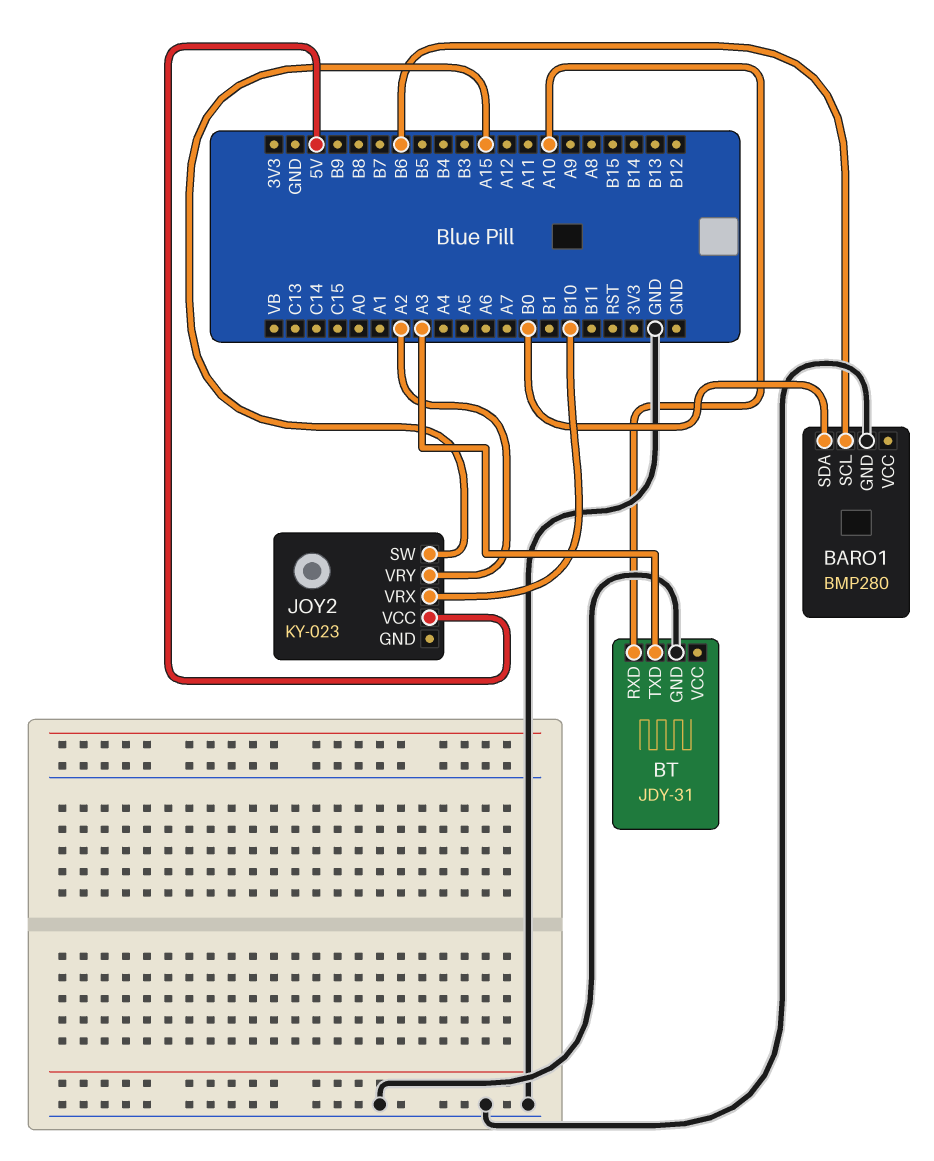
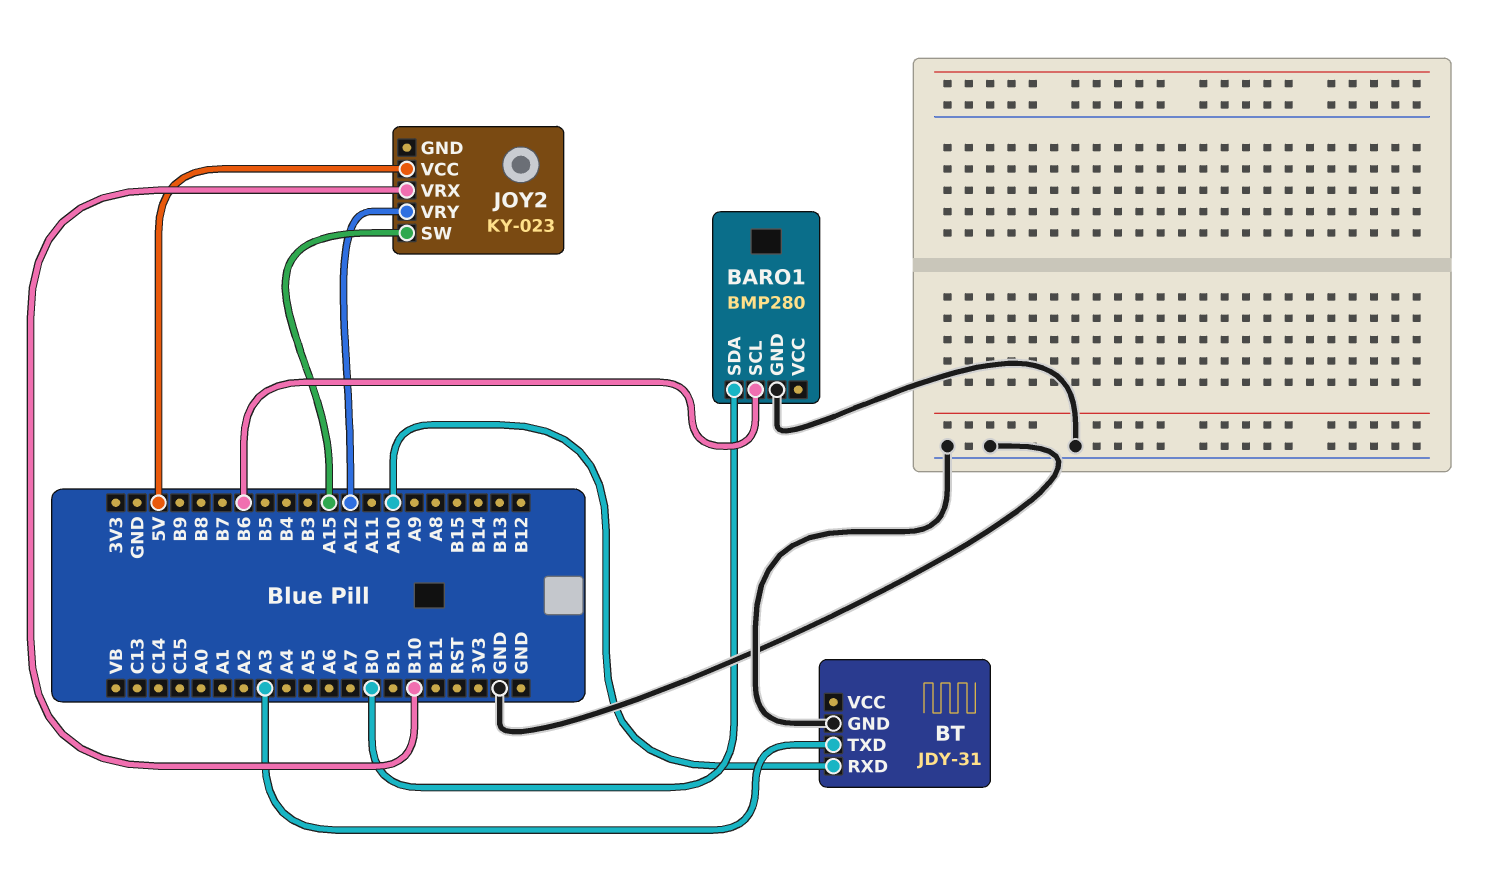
JOY2 pin VRY: A2 -> A12

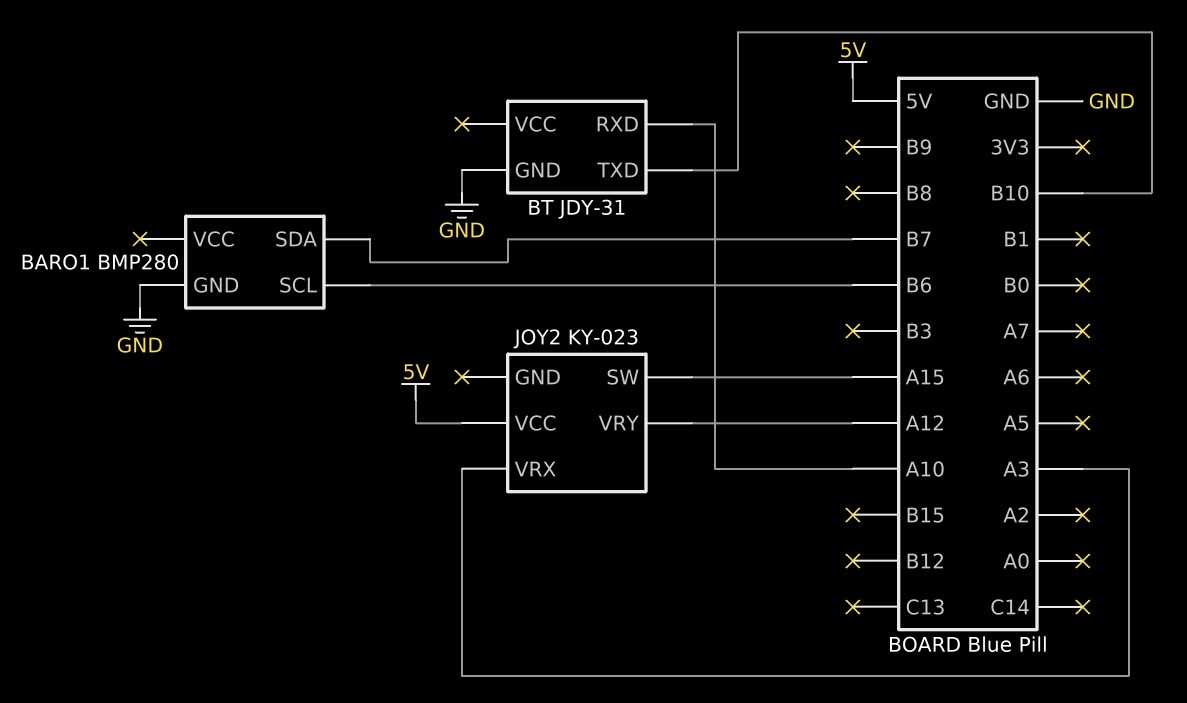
BARO1 pin SDA: B0 -> B7
BT pin TXD: A3 -> B10
JOY2 pin VRX: B10 -> A3

